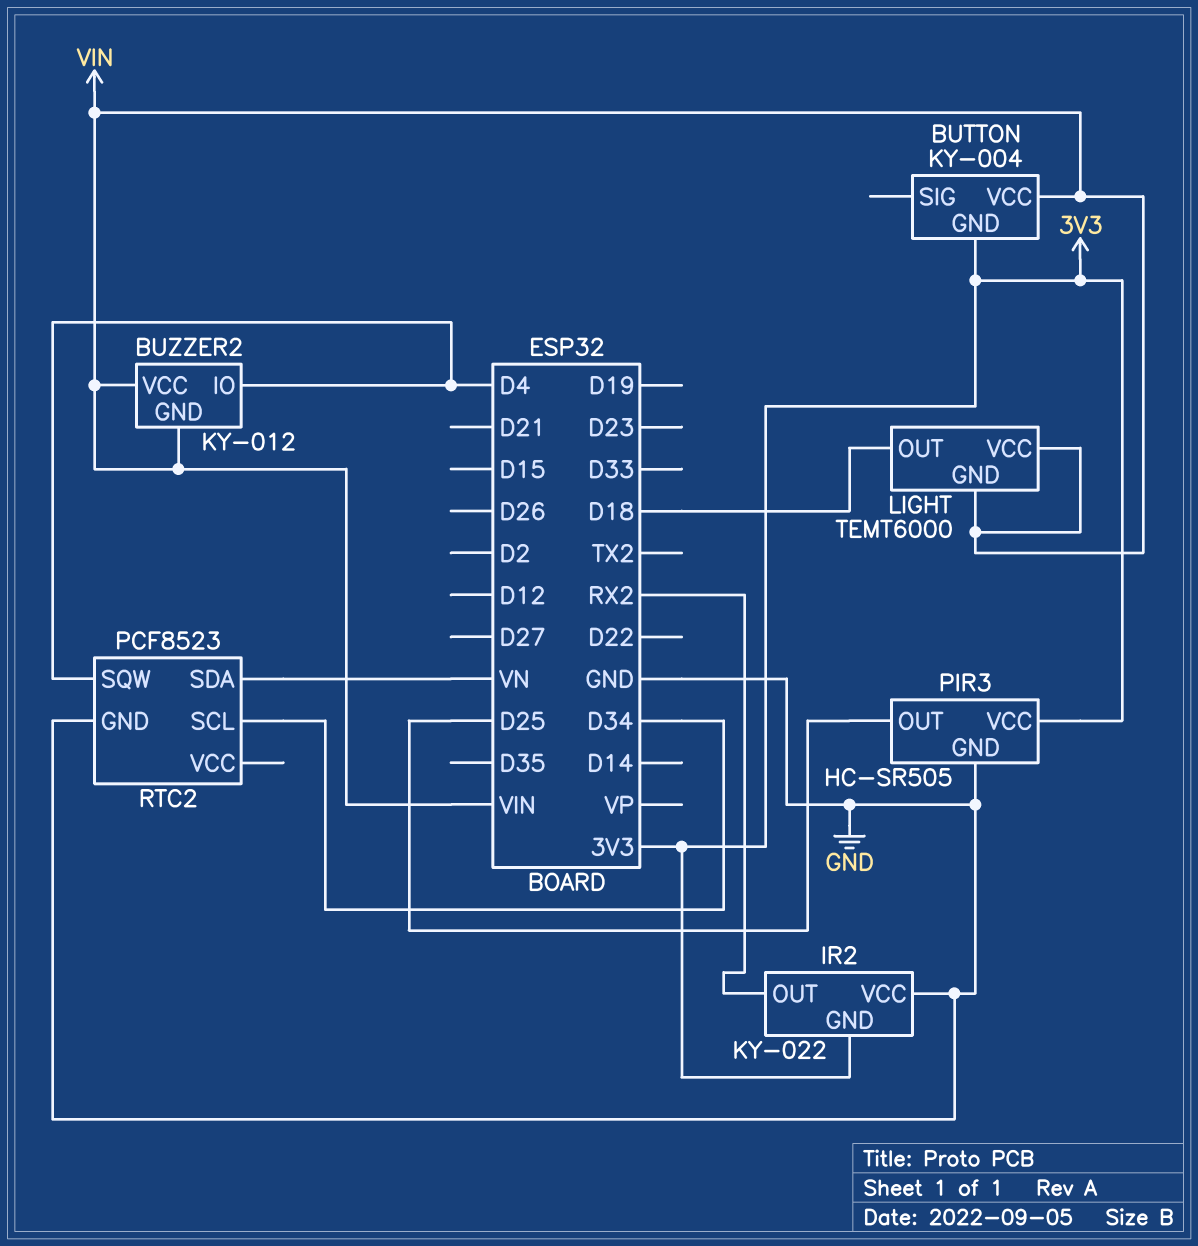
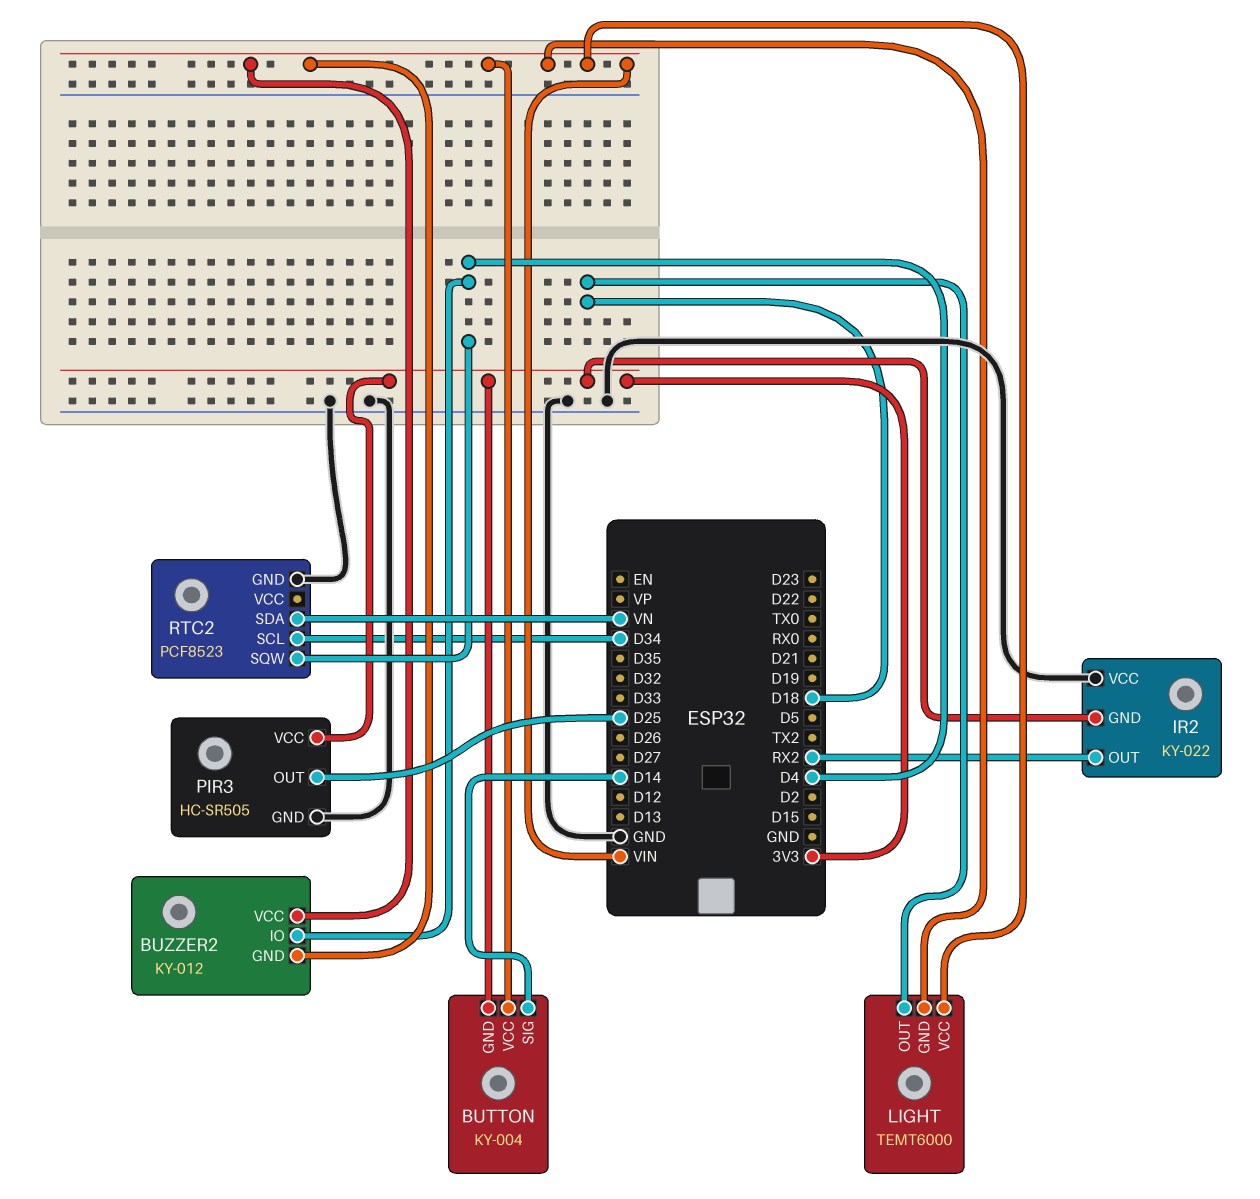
BUTTON pin SIG: none -> D14

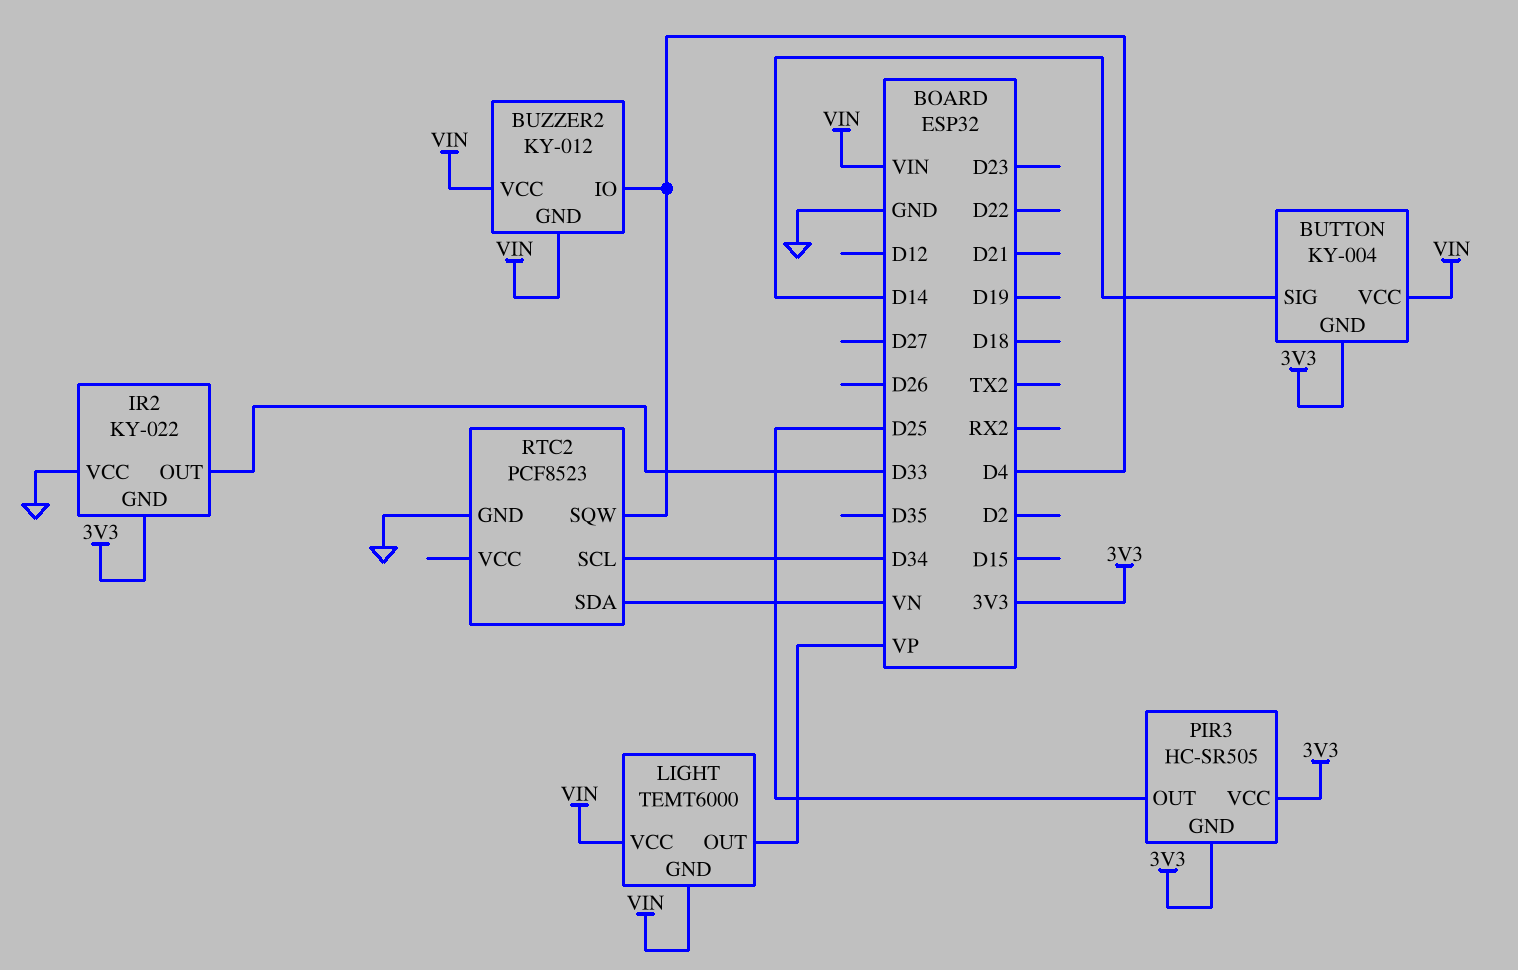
IR2 pin OUT: RX2 -> D33
LIGHT pin OUT: D18 -> VP
PIR3 pin GND: GND -> 3V3

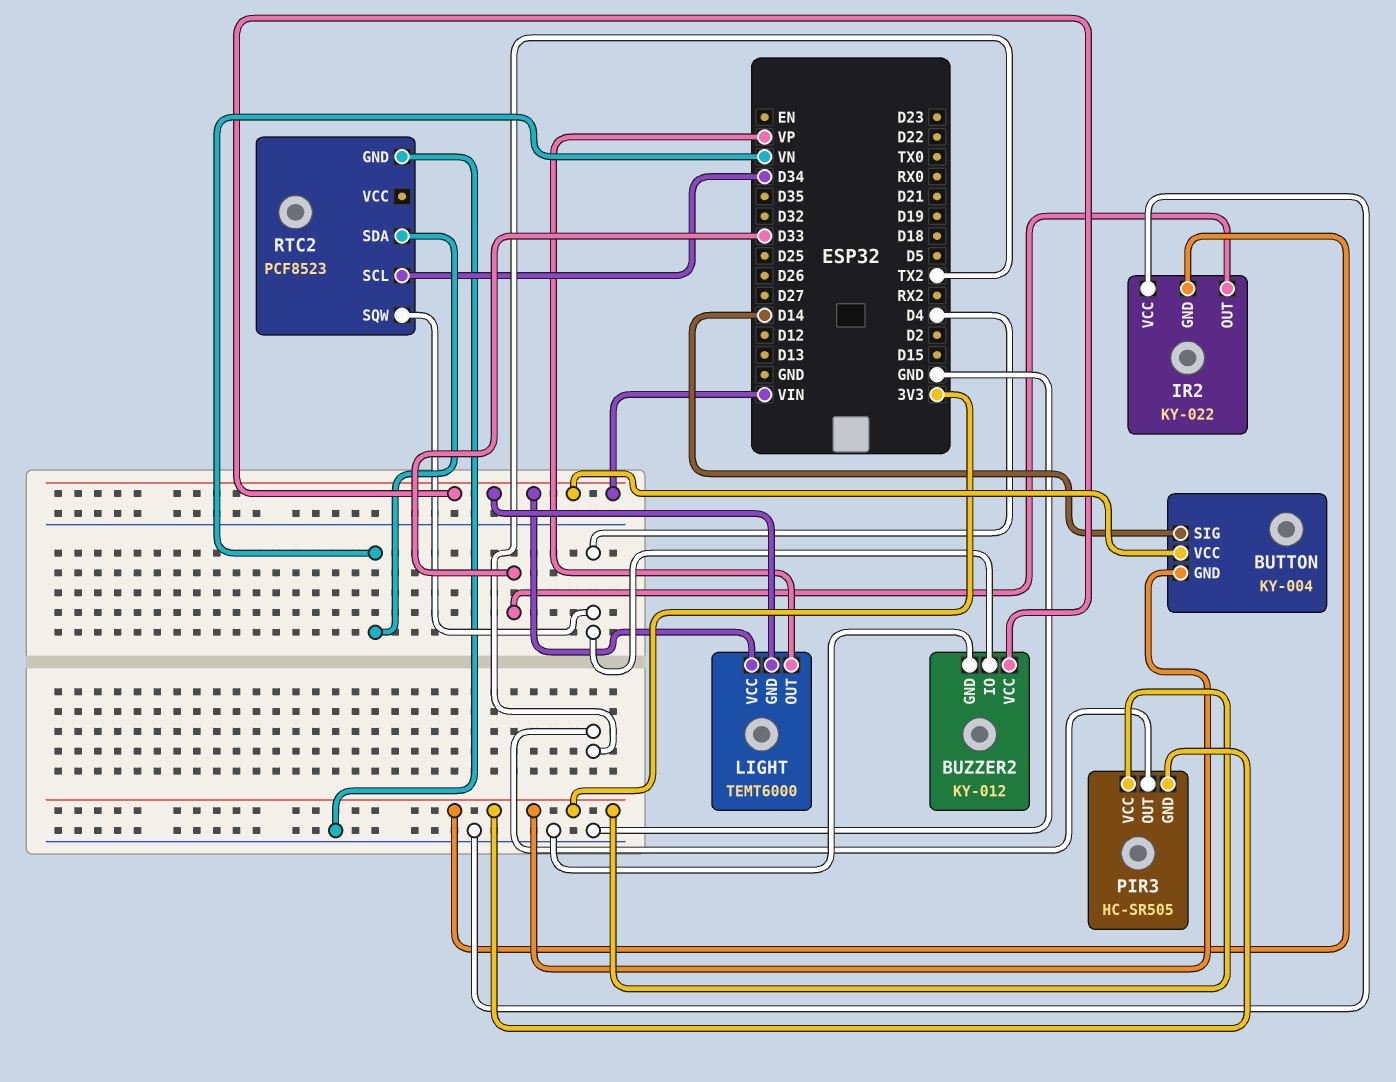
BUZZER2 pin GND: VIN -> GND
PIR3 pin OUT: D25 -> TX2

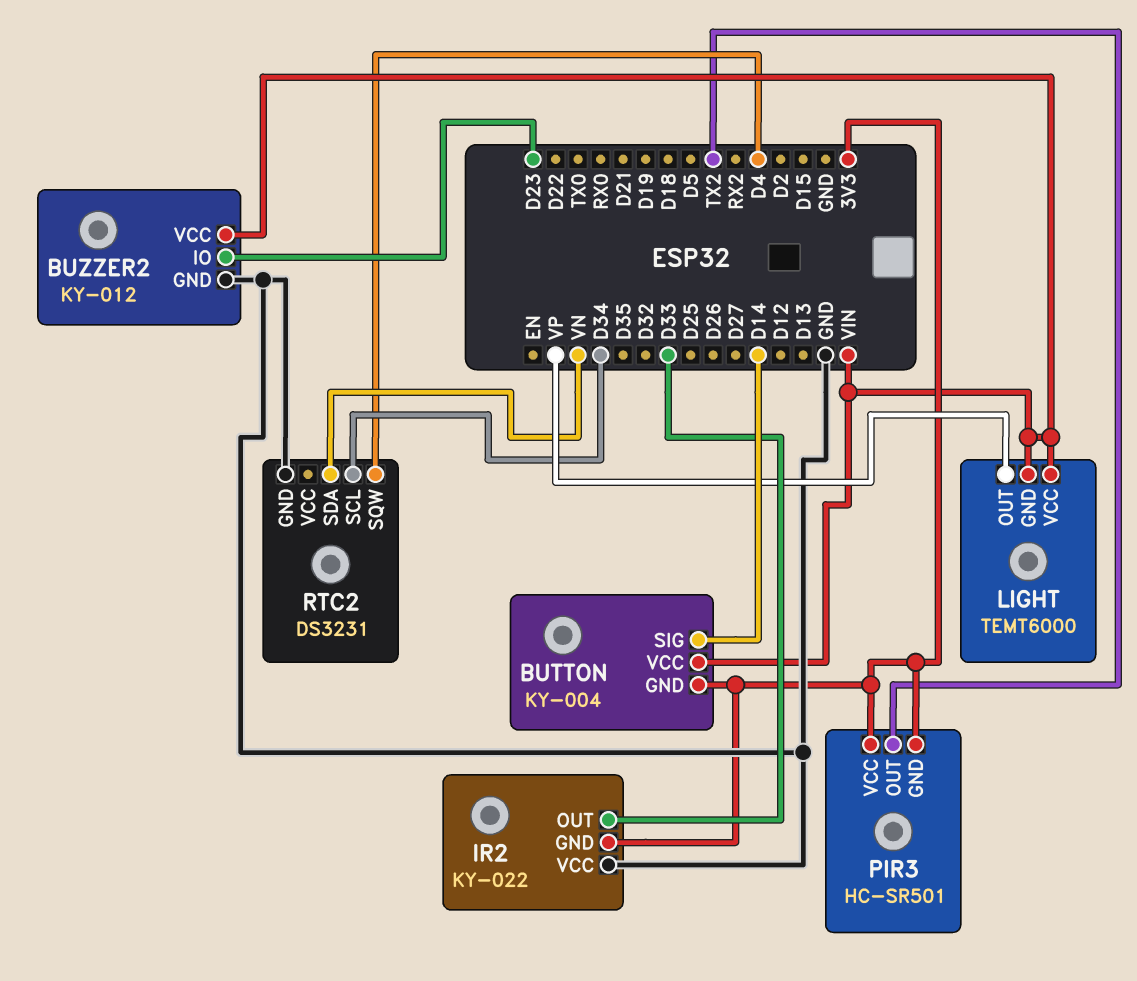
BUZZER2 pin IO: D4 -> D23
PIR3: HC-SR505 -> HC-SR501
RTC2: PCF8523 -> DS3231

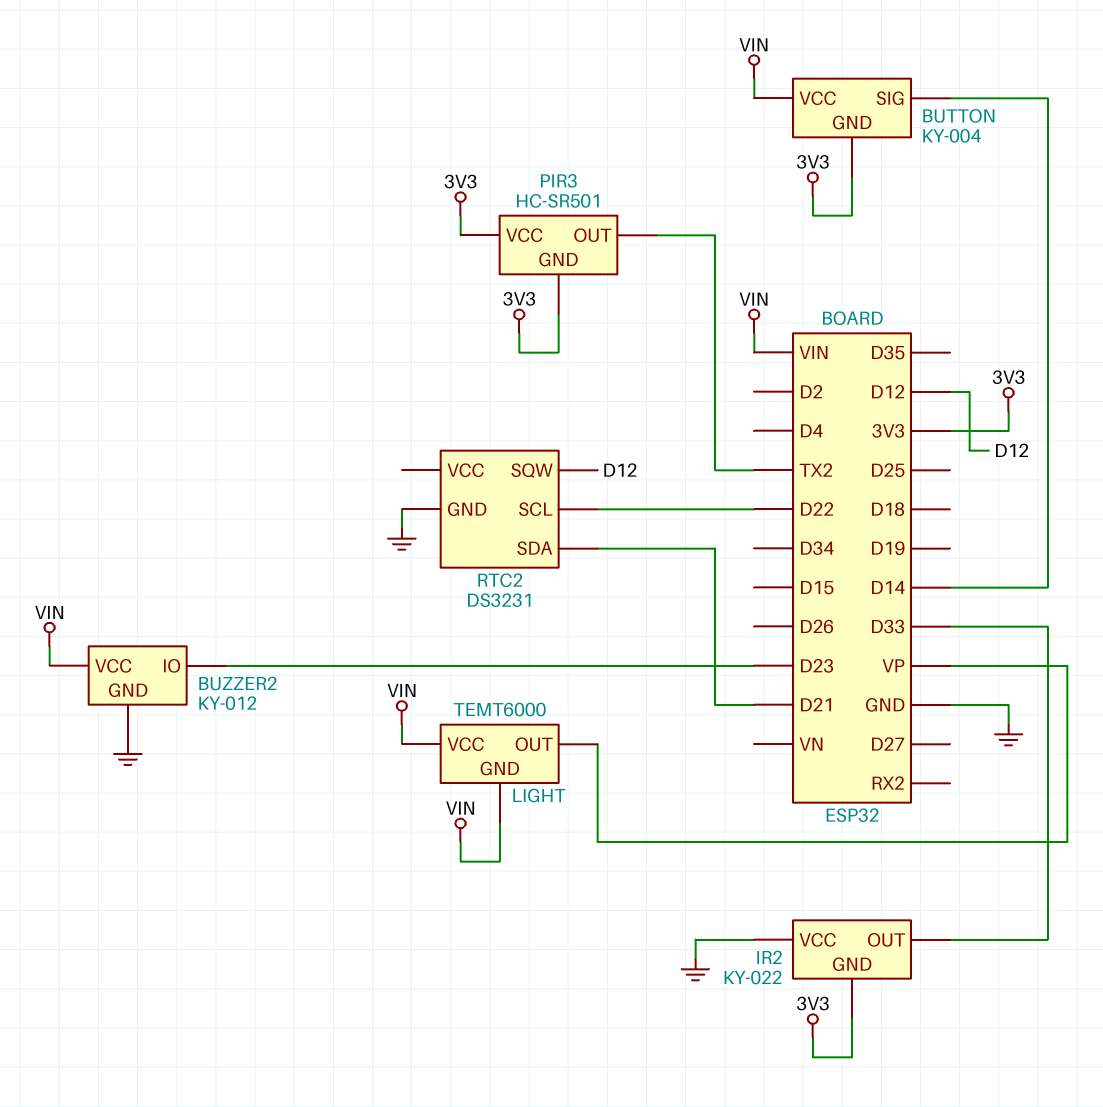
RTC2 pin SCL: D34 -> D22
RTC2 pin SDA: VN -> D21
RTC2 pin SQW: D4 -> D12

